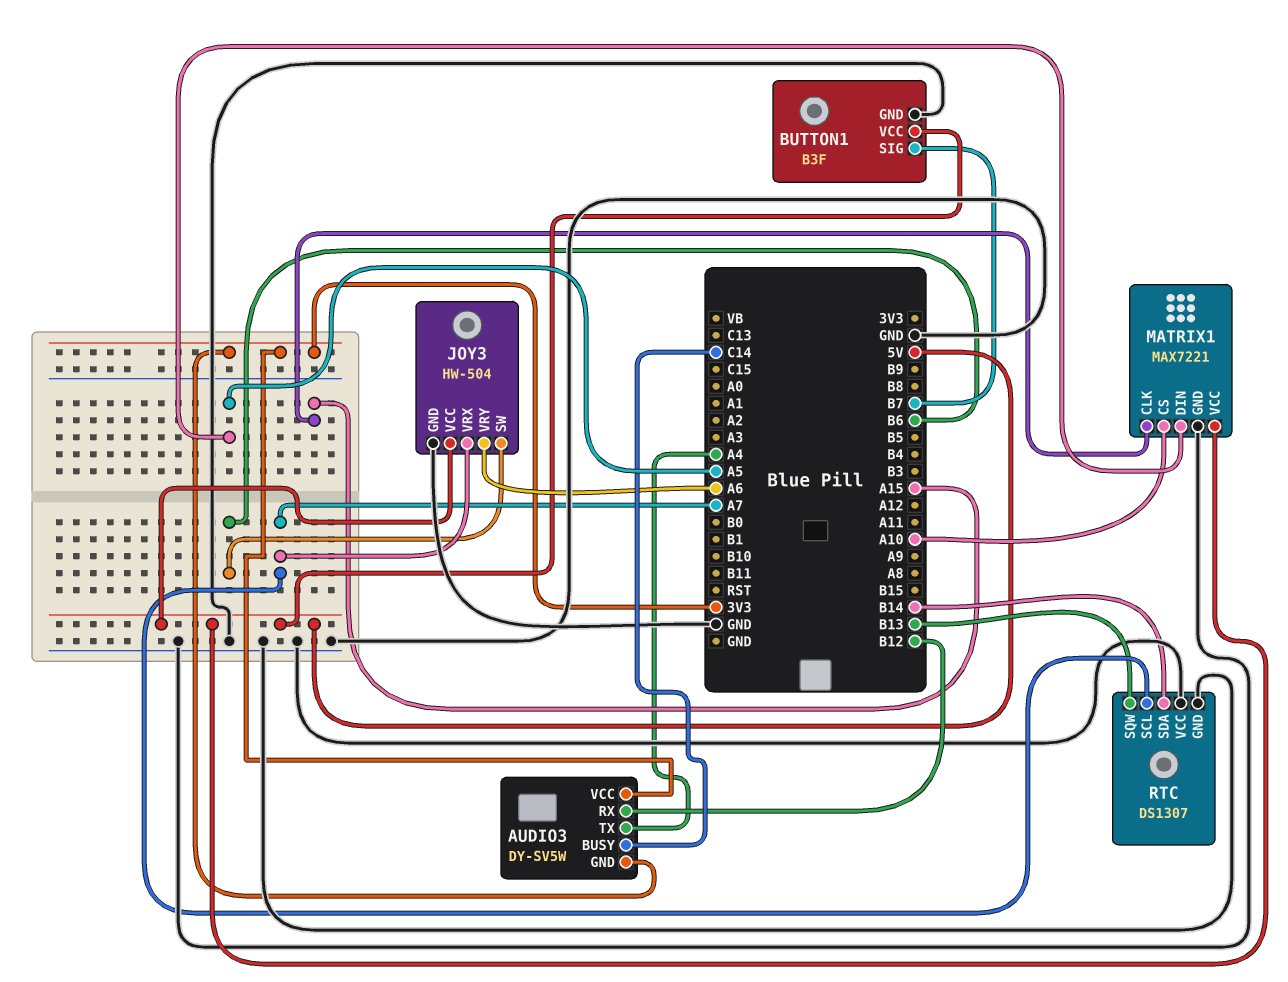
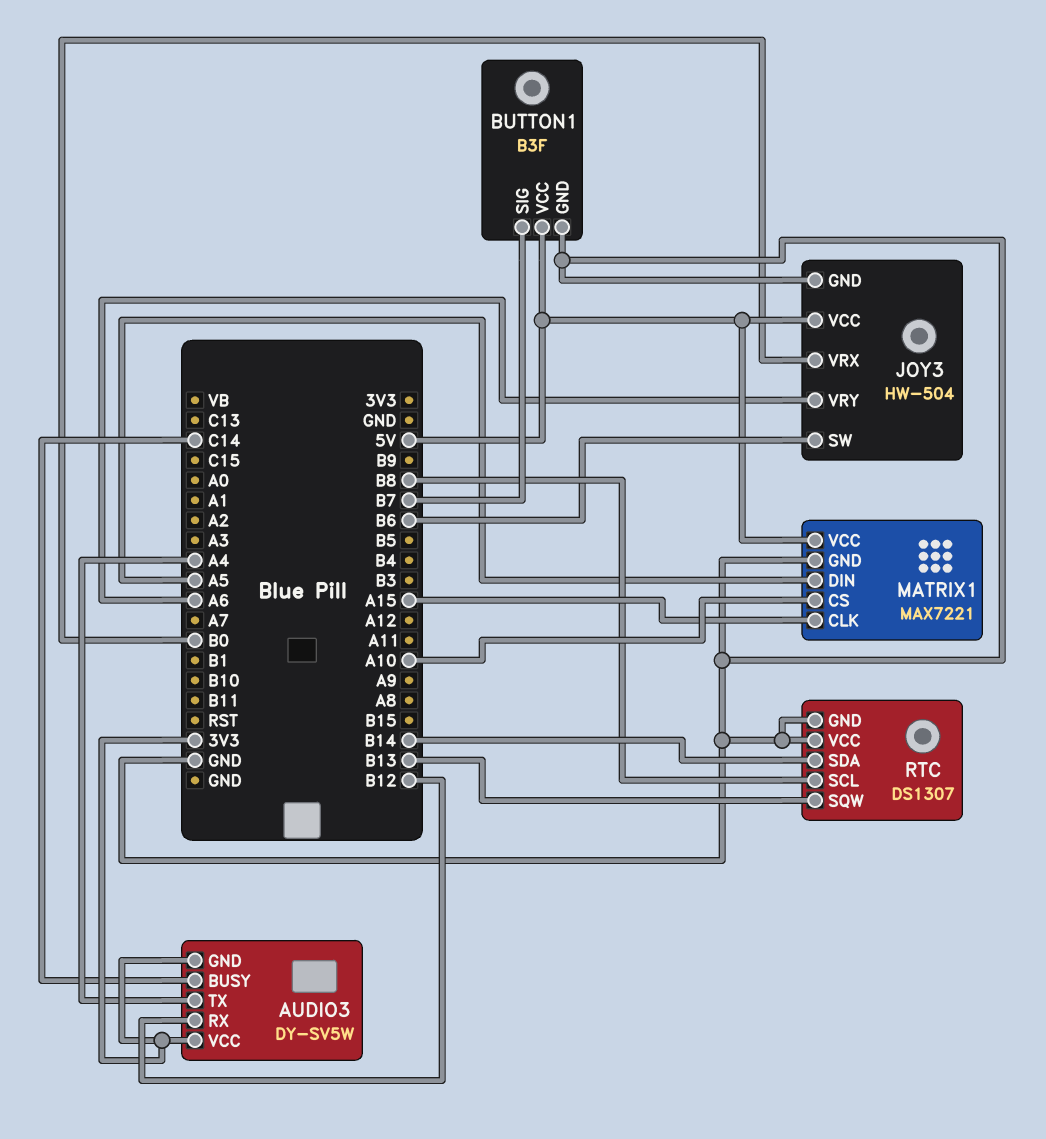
JOY3 pin VRX: A7 -> B0
RTC pin SCL: A7 -> B8

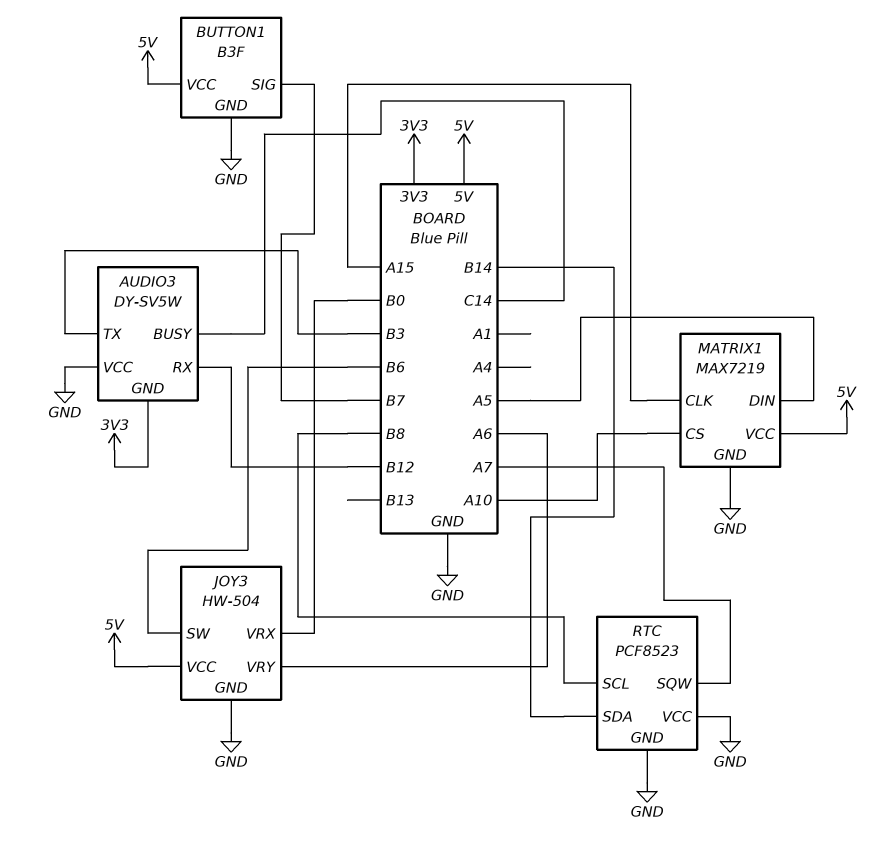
AUDIO3 pin TX: A4 -> B3
AUDIO3 pin VCC: 3V3 -> GND
MATRIX1: MAX7221 -> MAX7219
RTC: DS1307 -> PCF8523
RTC pin SQW: B13 -> A7

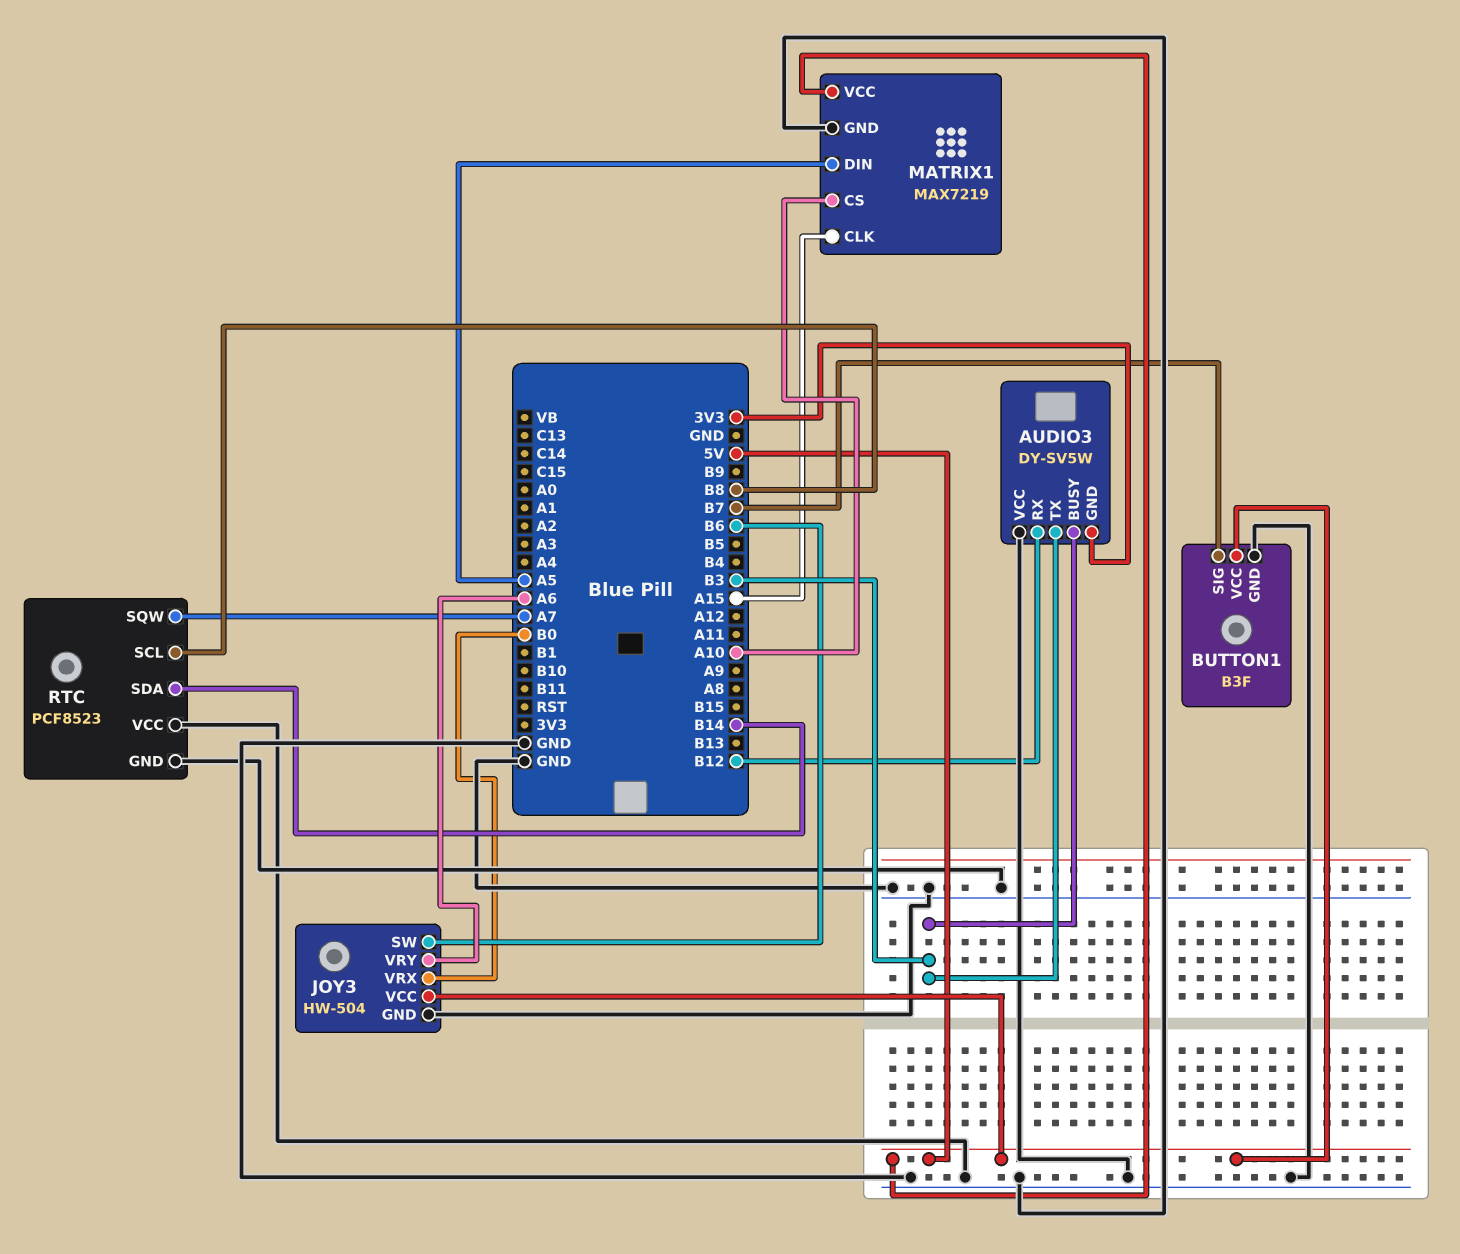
AUDIO3 pin BUSY: C14 -> B3

